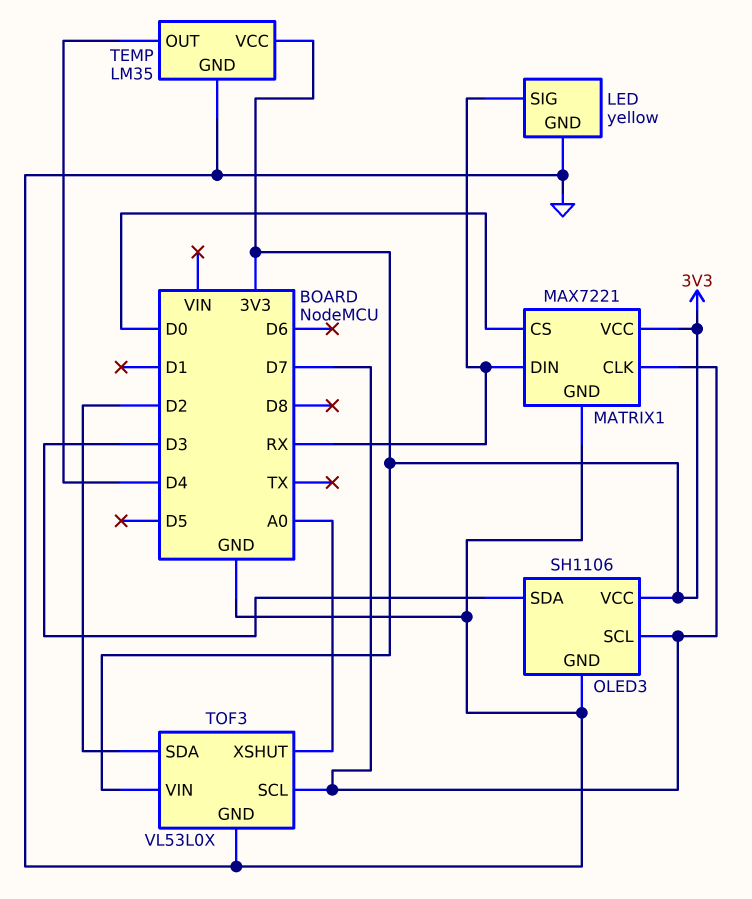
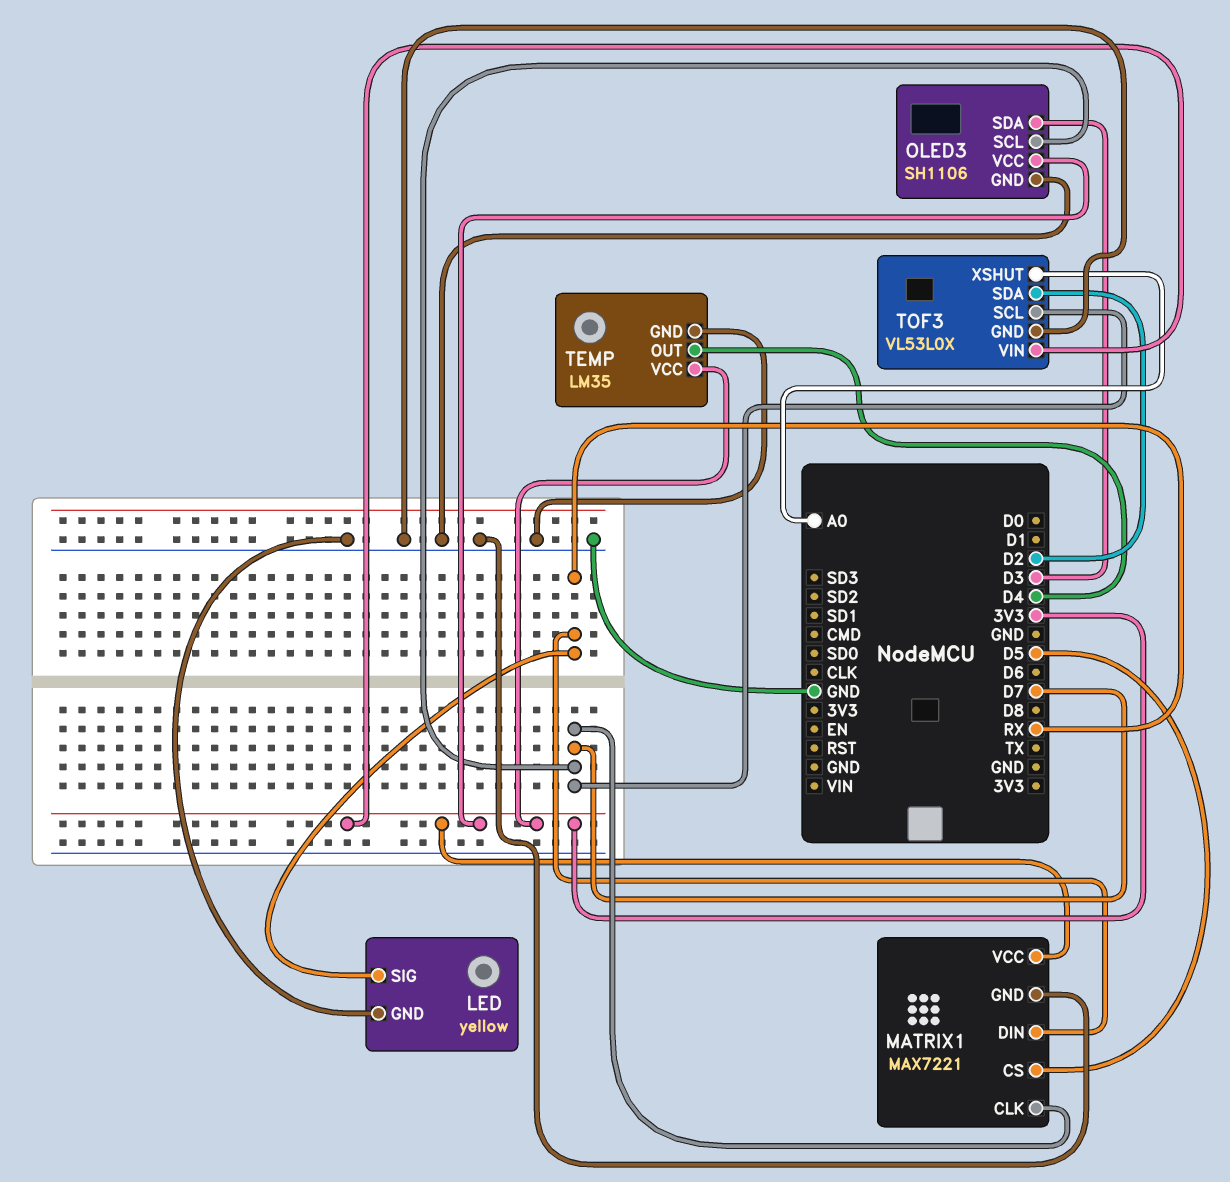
MATRIX1 pin CS: D0 -> D5

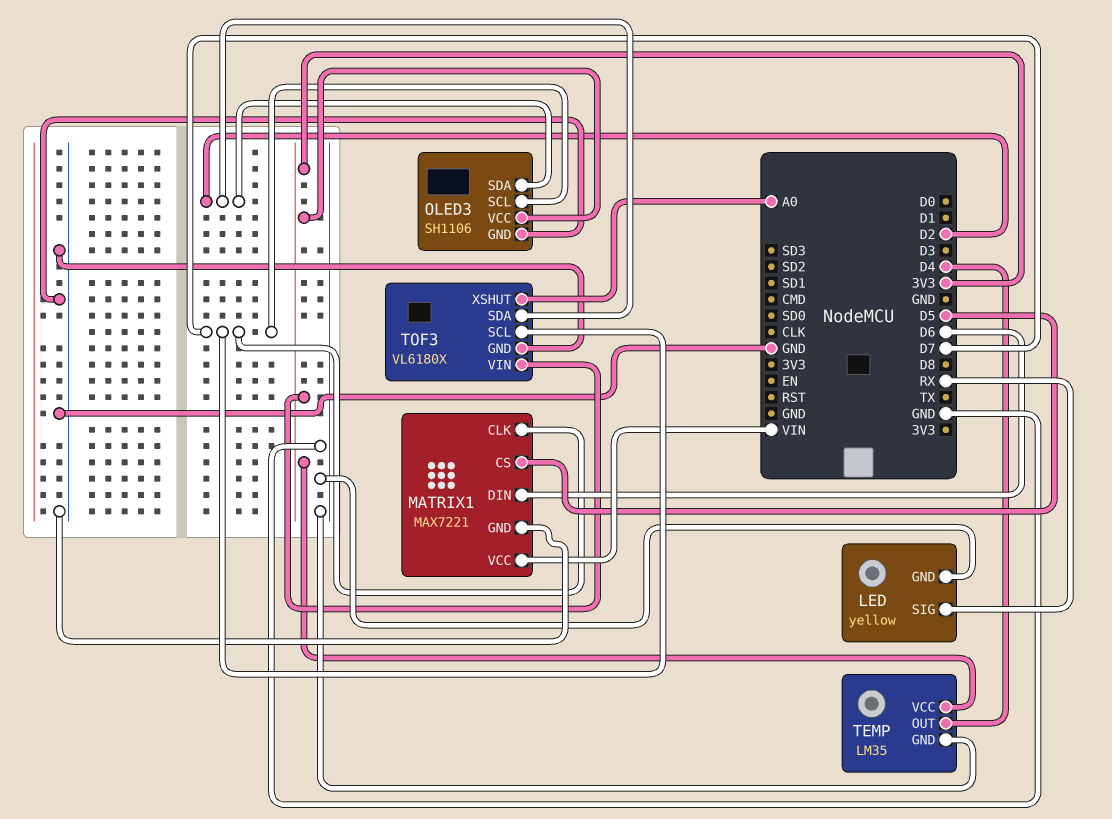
MATRIX1 pin DIN: RX -> D6
MATRIX1 pin VCC: 3V3 -> VIN
OLED3 pin SDA: D3 -> D2
TOF3: VL53L0X -> VL6180X

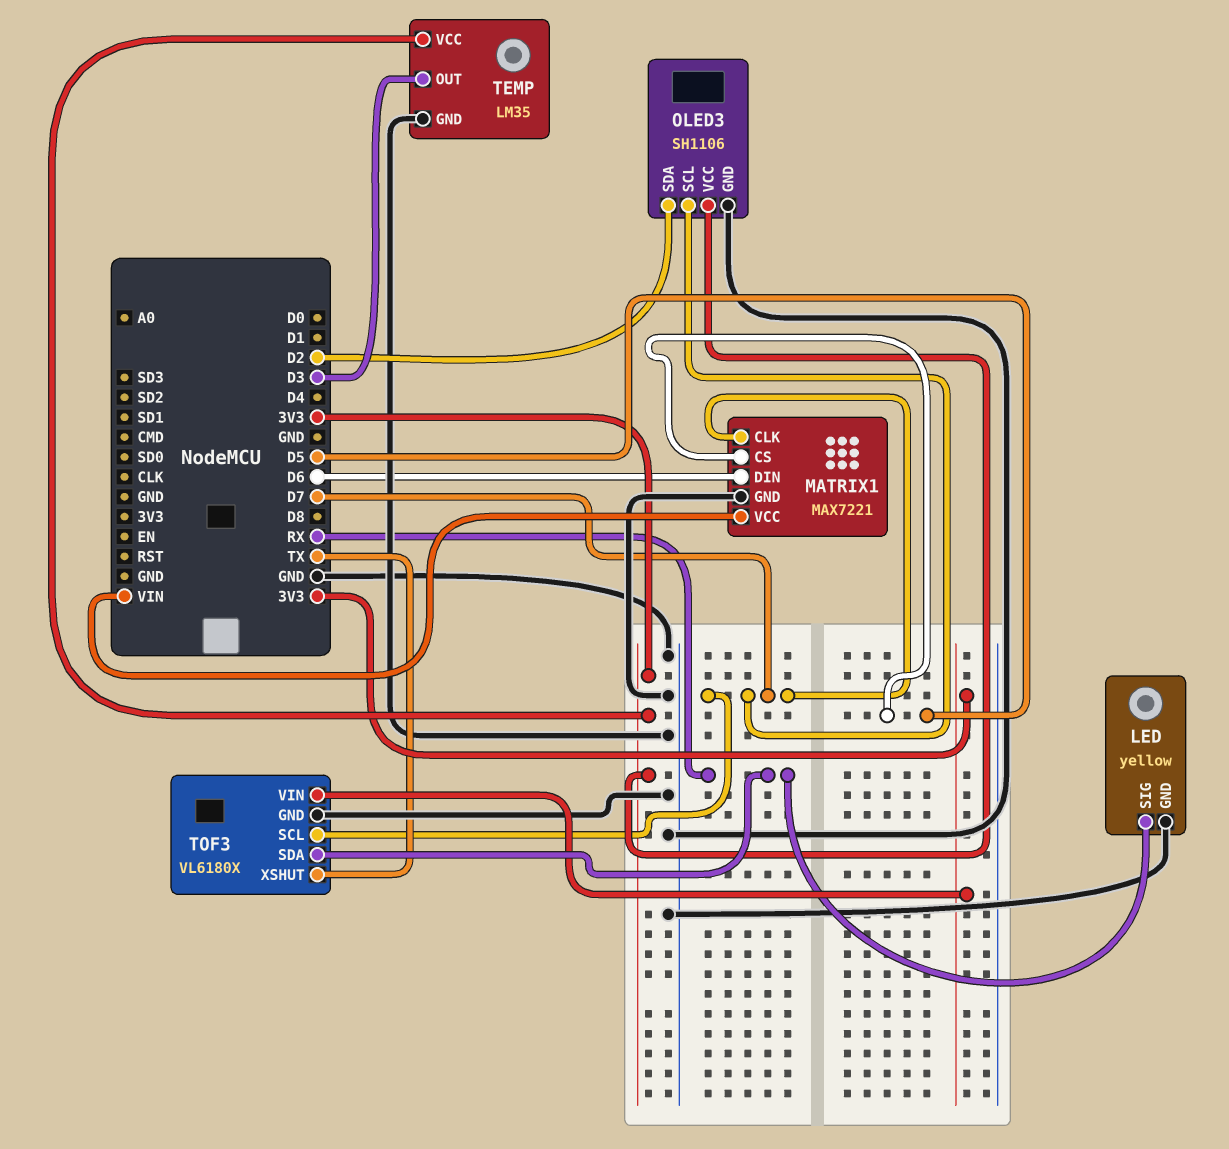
TEMP pin OUT: D4 -> D3
TOF3 pin SDA: D2 -> RX
TOF3 pin XSHUT: A0 -> TX

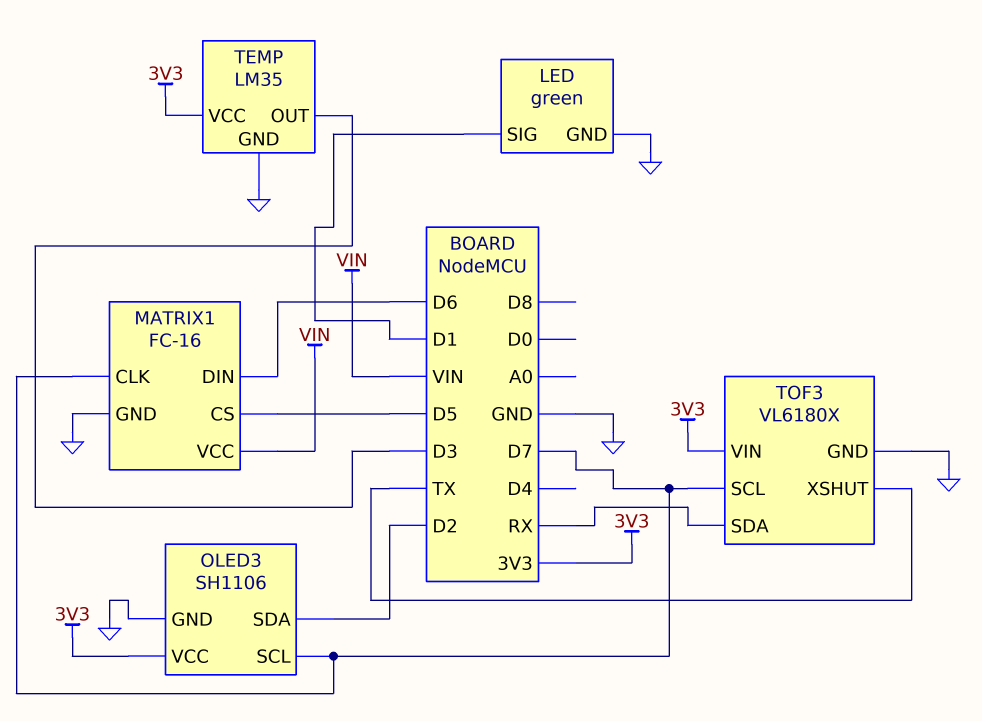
LED: yellow -> green
LED pin SIG: RX -> D1
MATRIX1: MAX7221 -> FC-16

